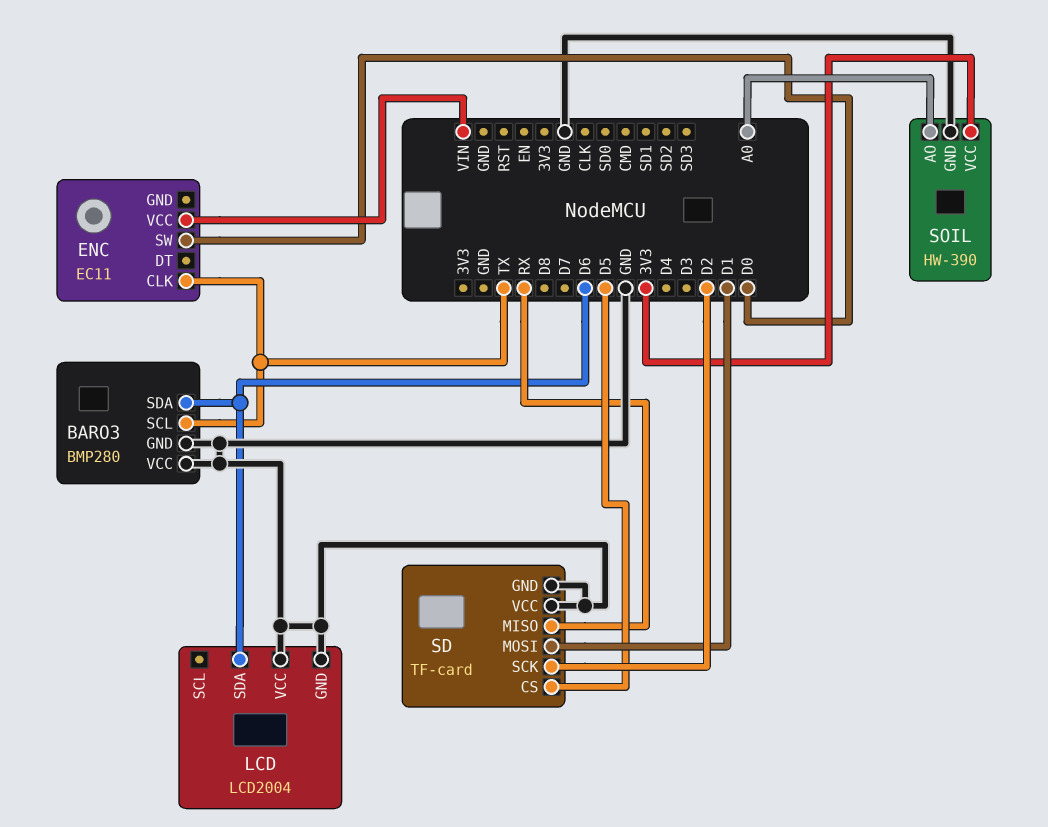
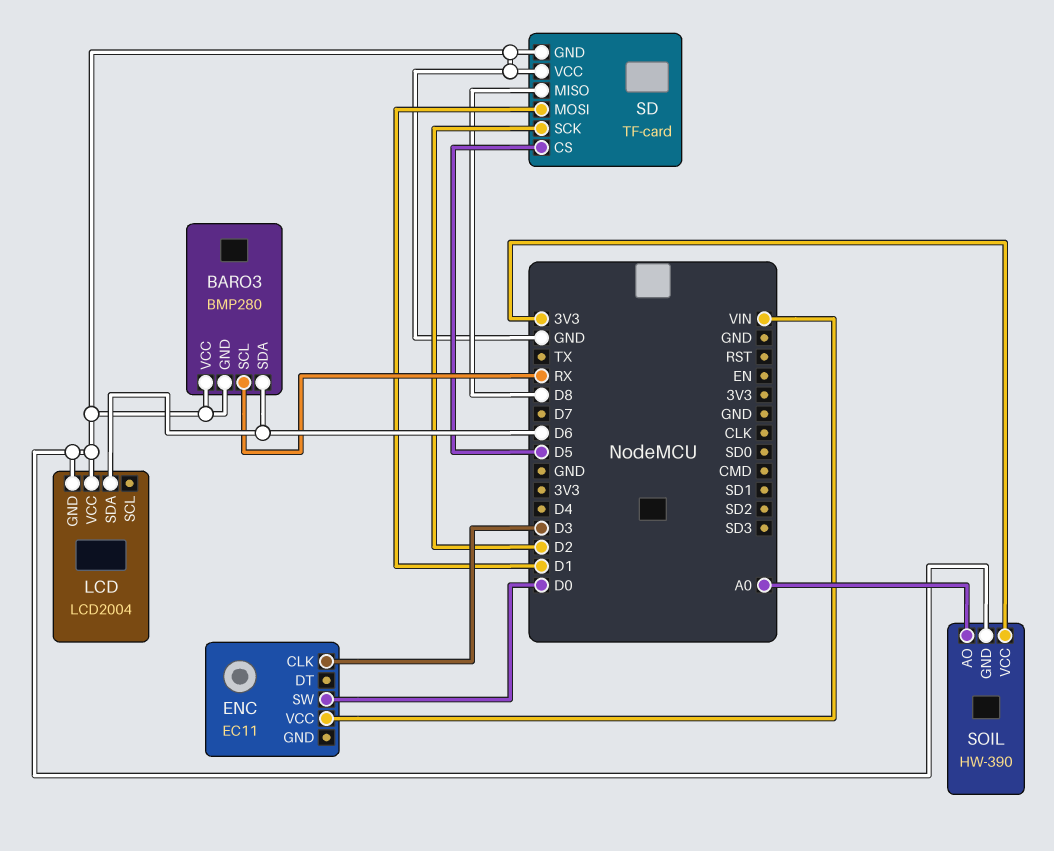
BARO3 pin SCL: TX -> RX
ENC pin CLK: TX -> D3
SD pin MISO: RX -> D8

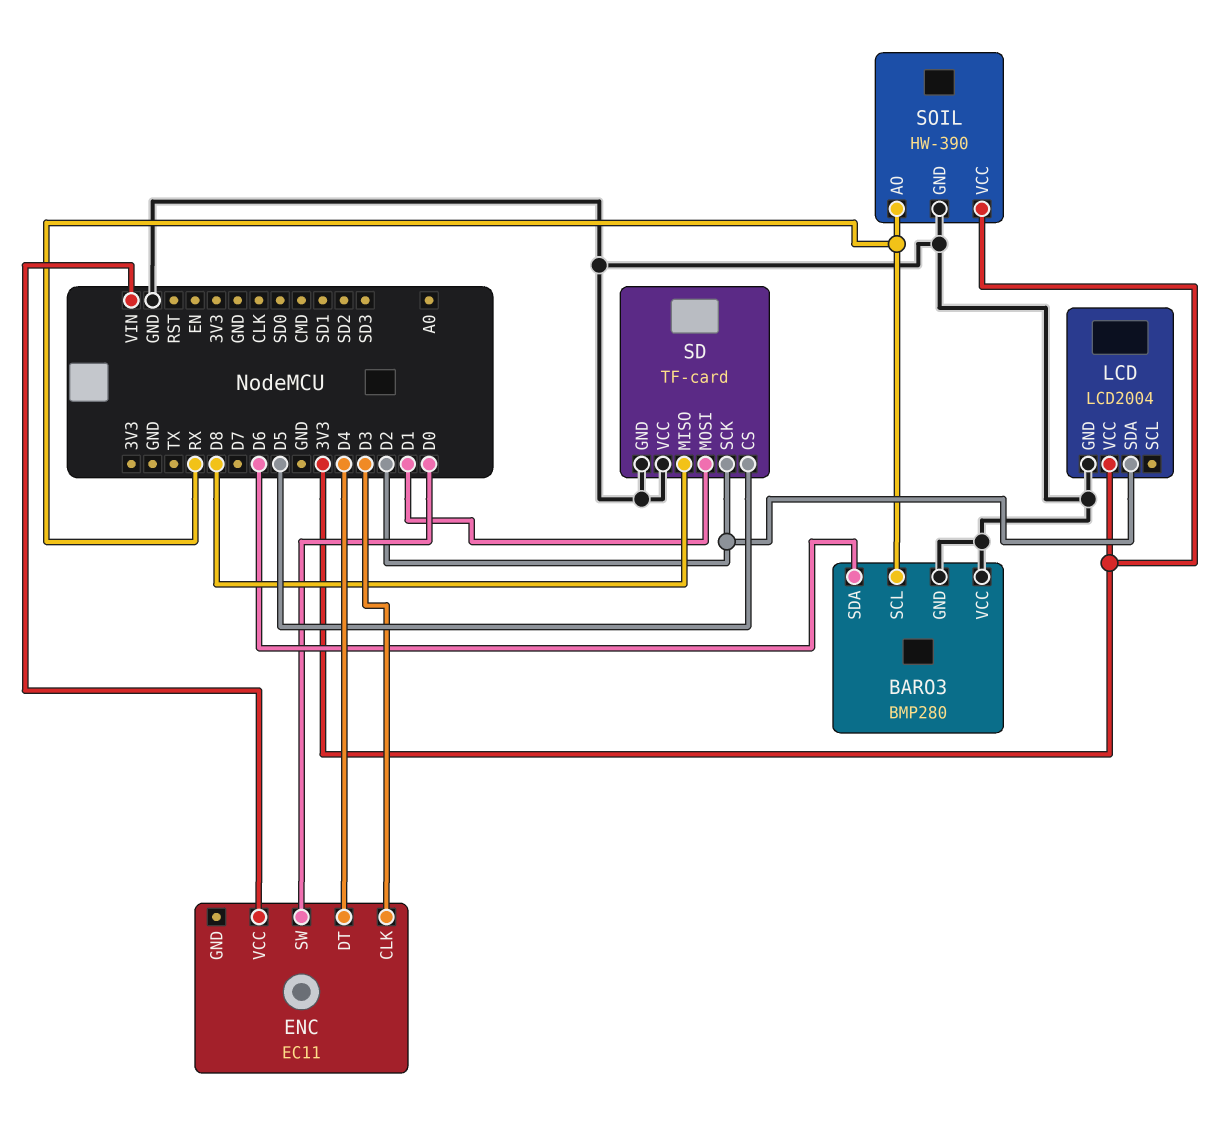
ENC pin DT: none -> D4
LCD pin SDA: D6 -> D2
LCD pin VCC: GND -> 3V3
SOIL pin AO: A0 -> RX

